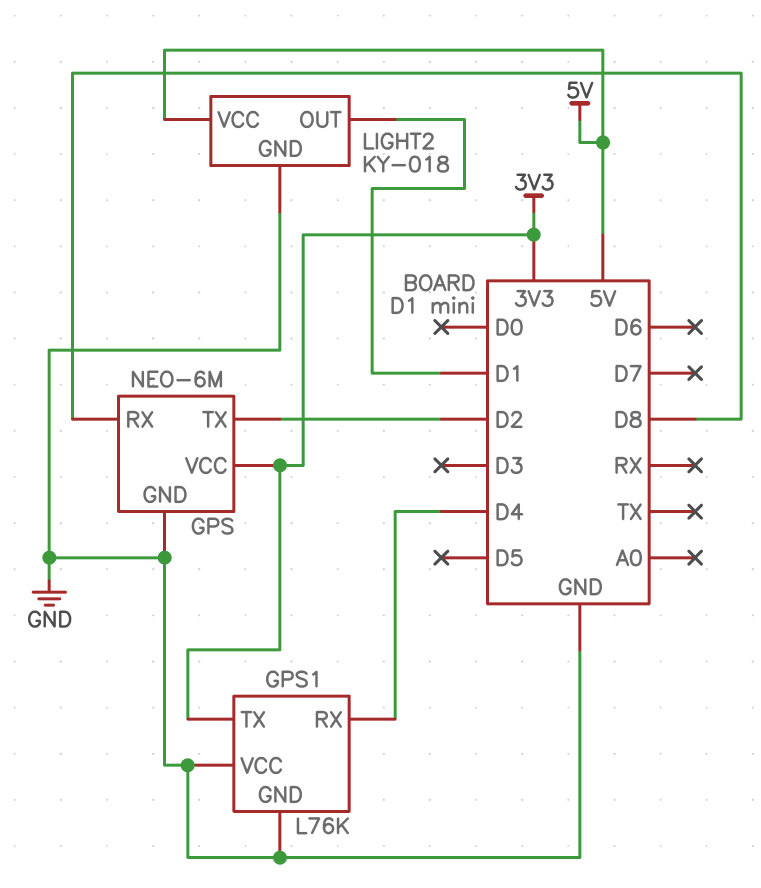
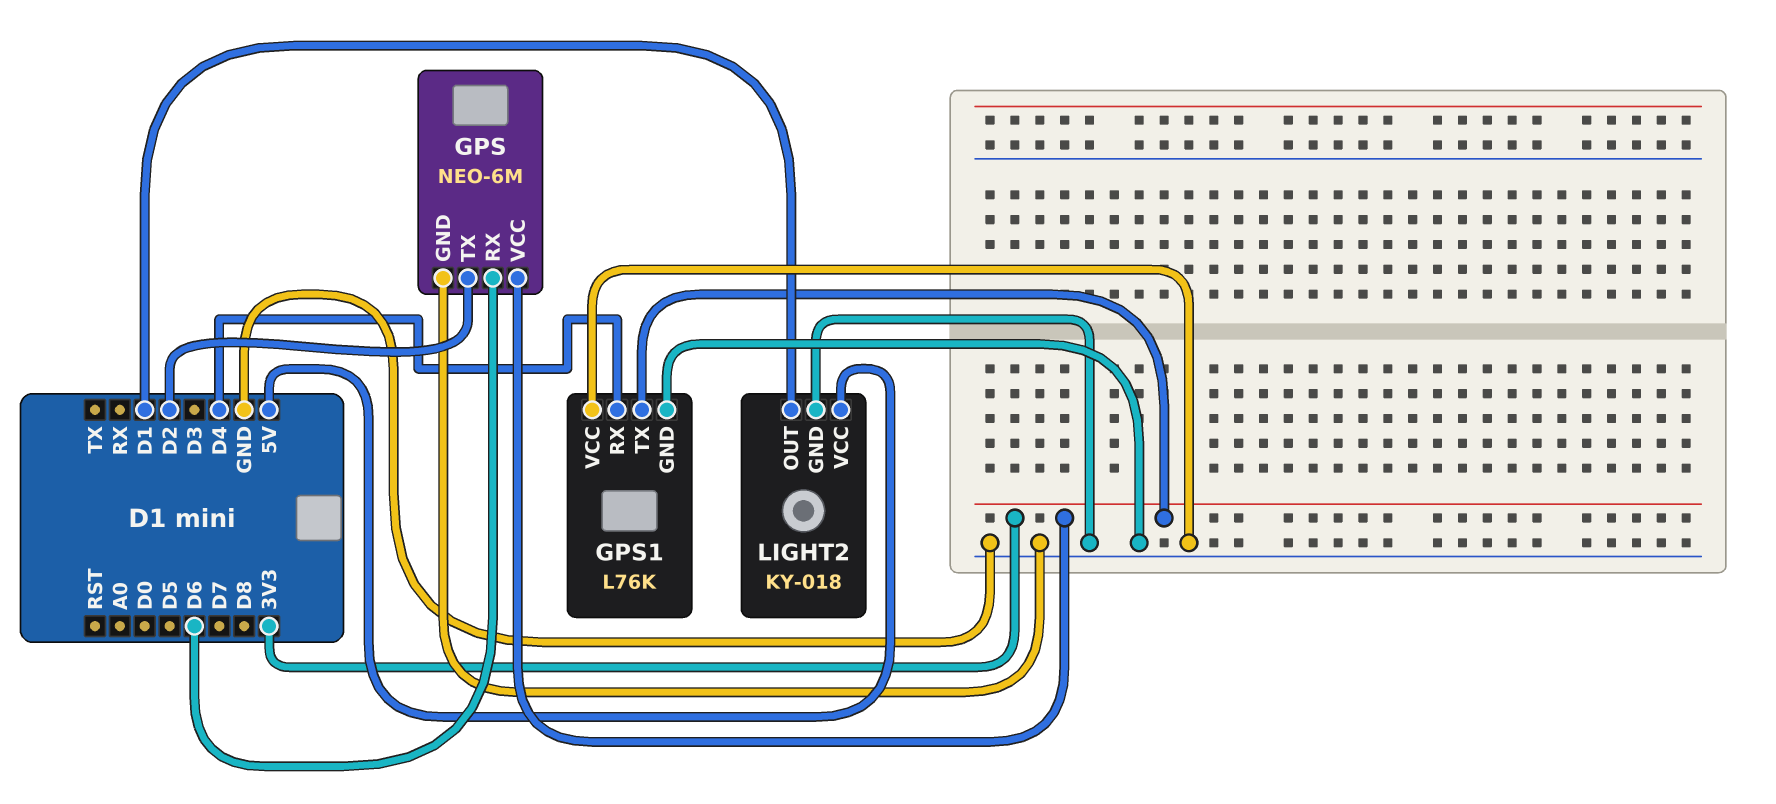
GPS pin RX: D8 -> D6

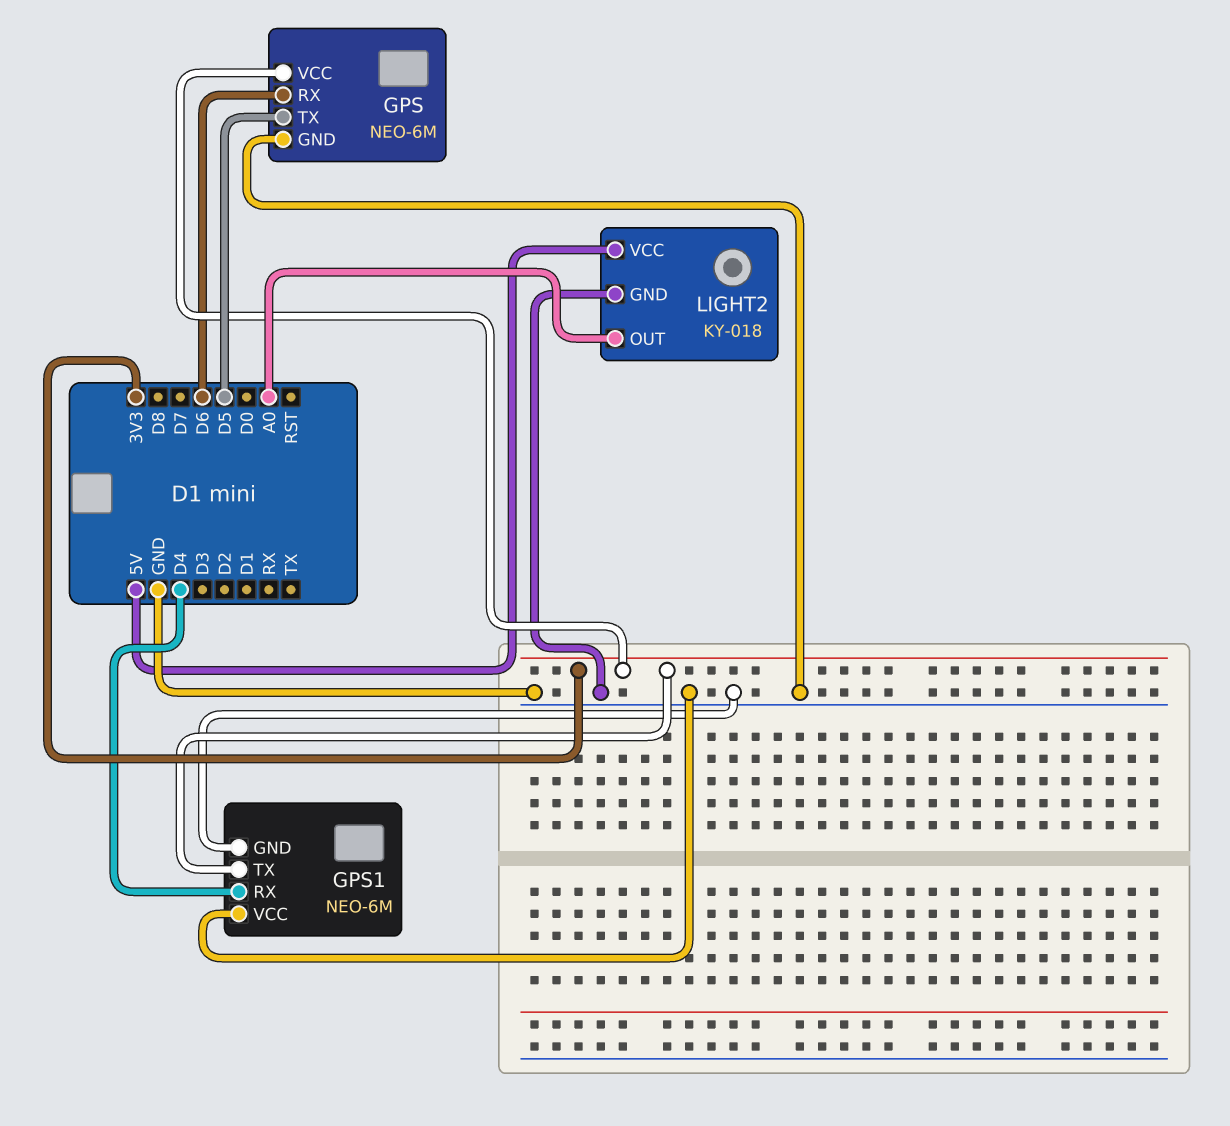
GPS pin TX: D2 -> D5
GPS1: L76K -> NEO-6M
LIGHT2 pin OUT: D1 -> A0

